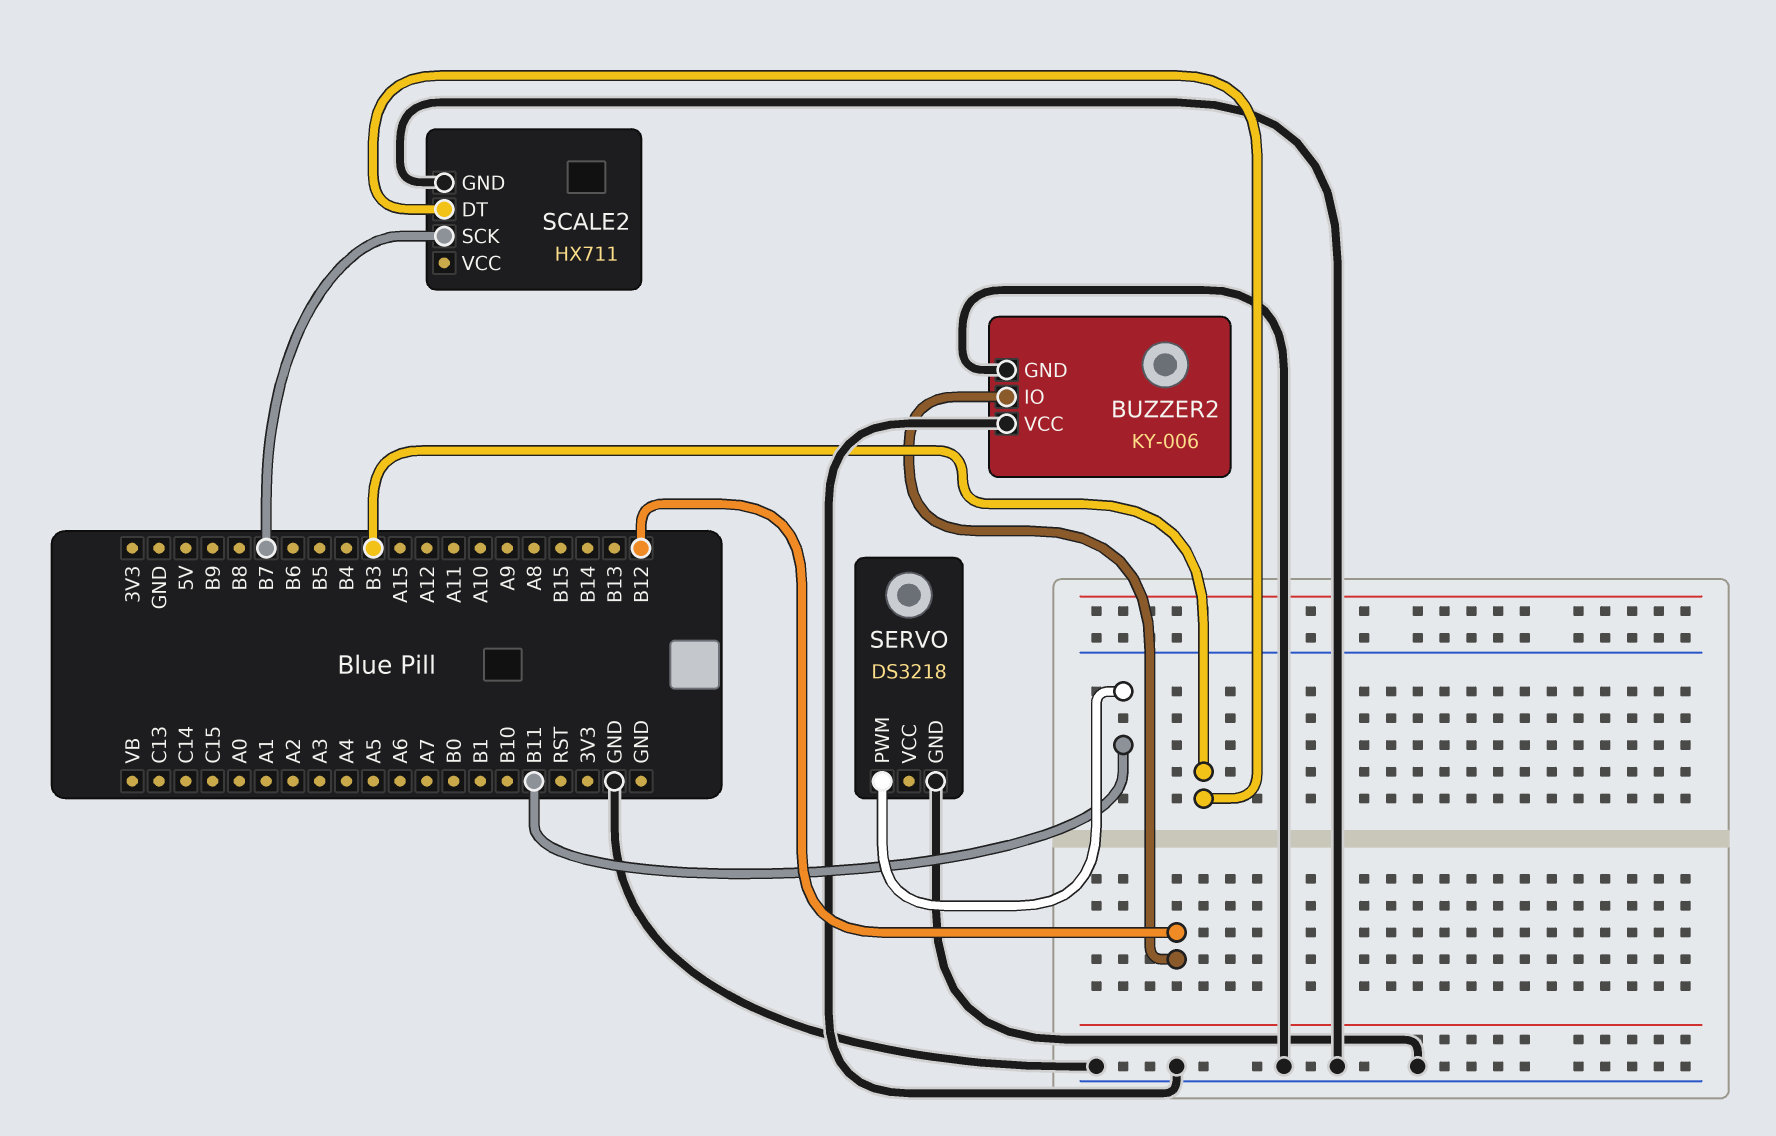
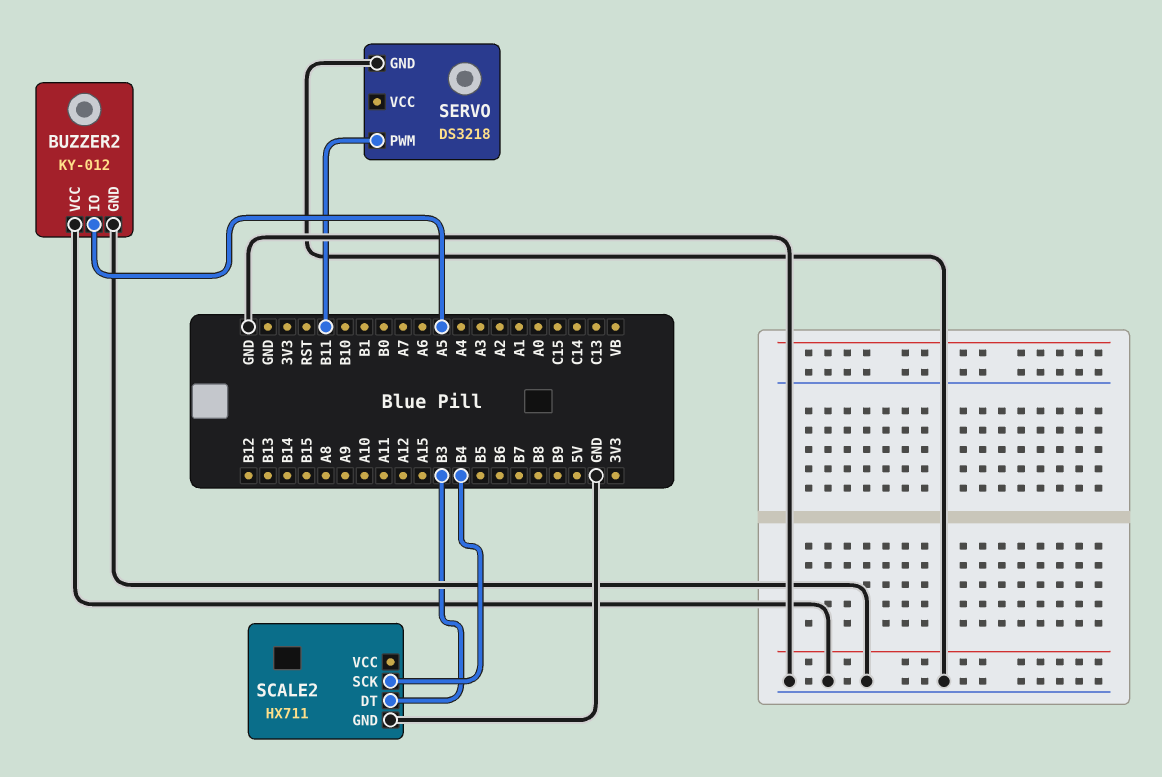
BUZZER2: KY-006 -> KY-012
BUZZER2 pin IO: B12 -> A5
SCALE2 pin SCK: B7 -> B4

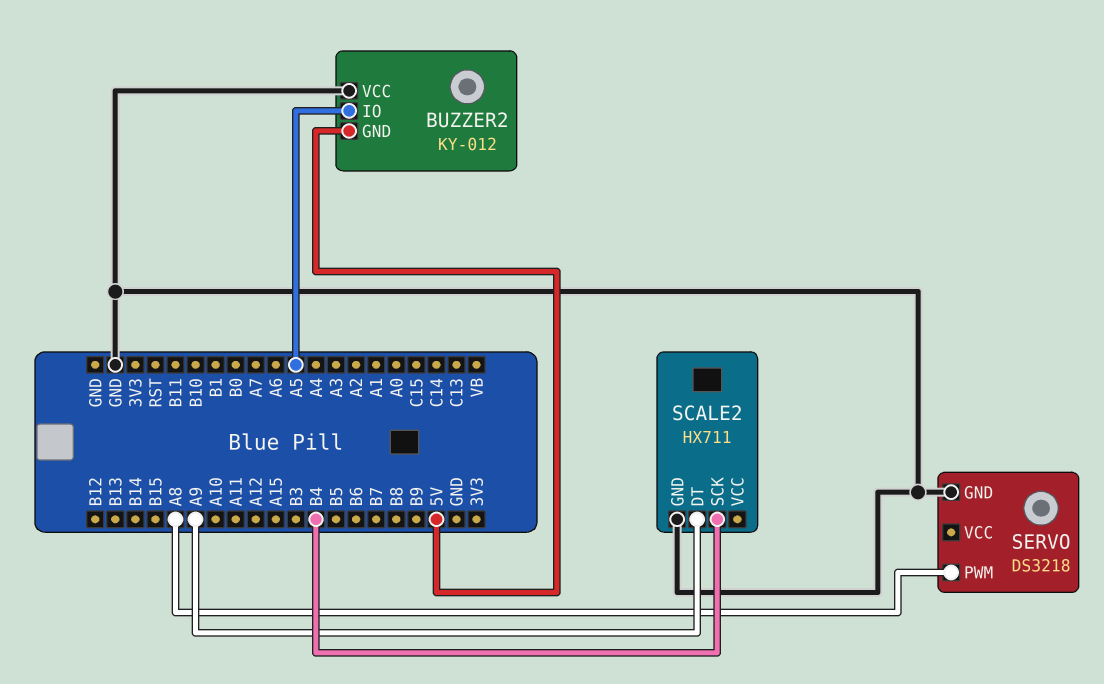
BUZZER2 pin GND: GND -> 5V
SCALE2 pin DT: B3 -> A9
SERVO pin PWM: B11 -> A8

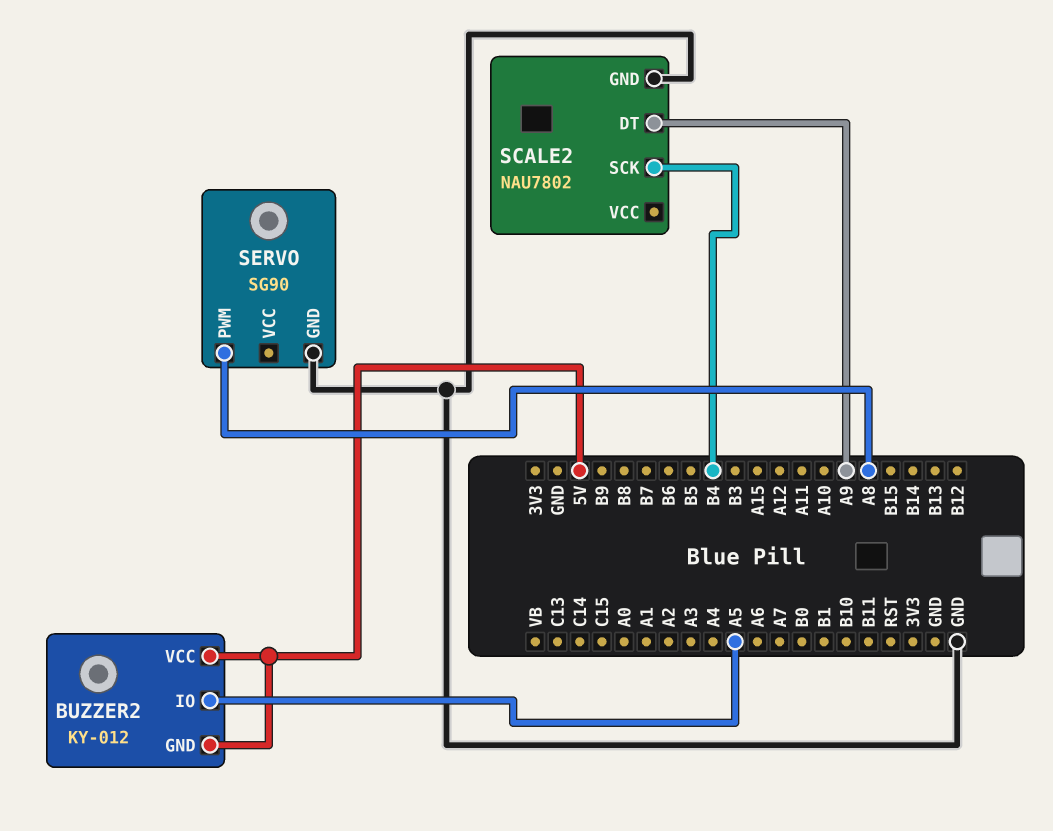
BUZZER2 pin VCC: GND -> 5V
SCALE2: HX711 -> NAU7802
SERVO: DS3218 -> SG90

